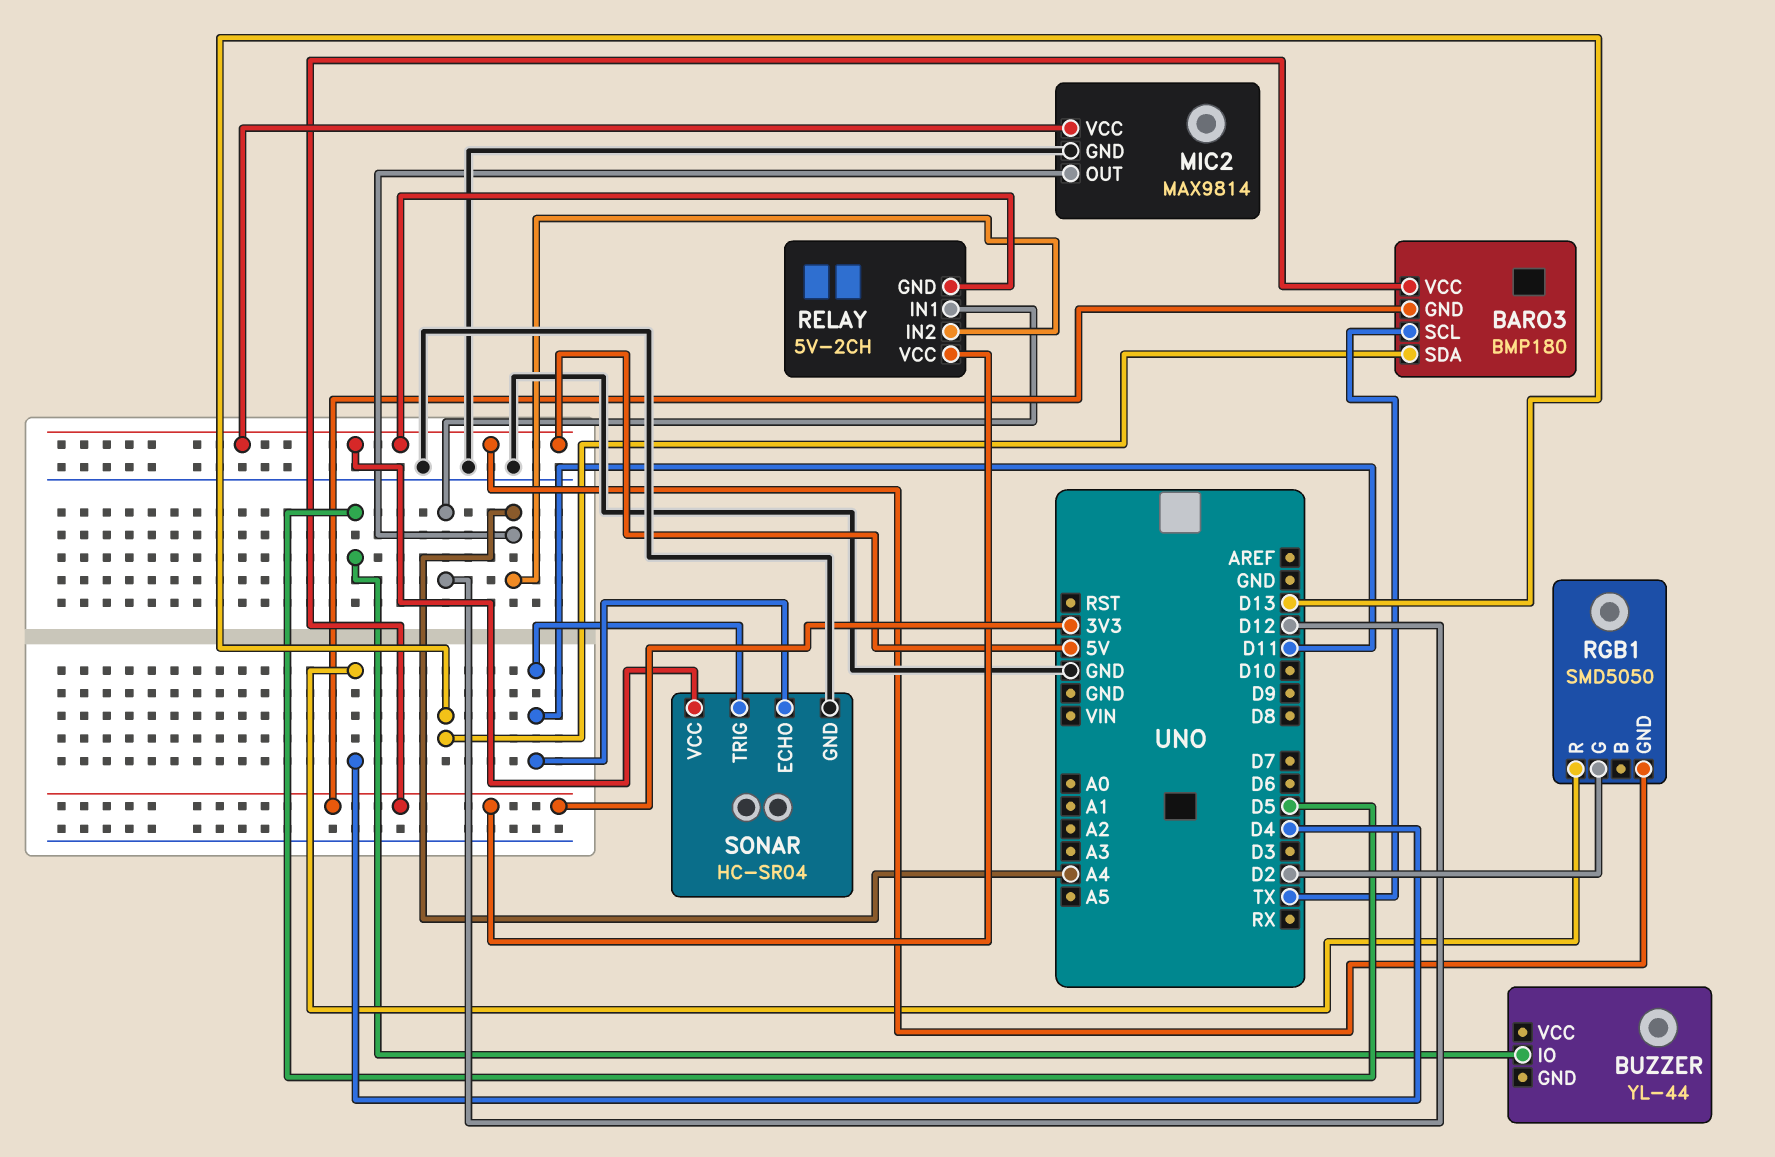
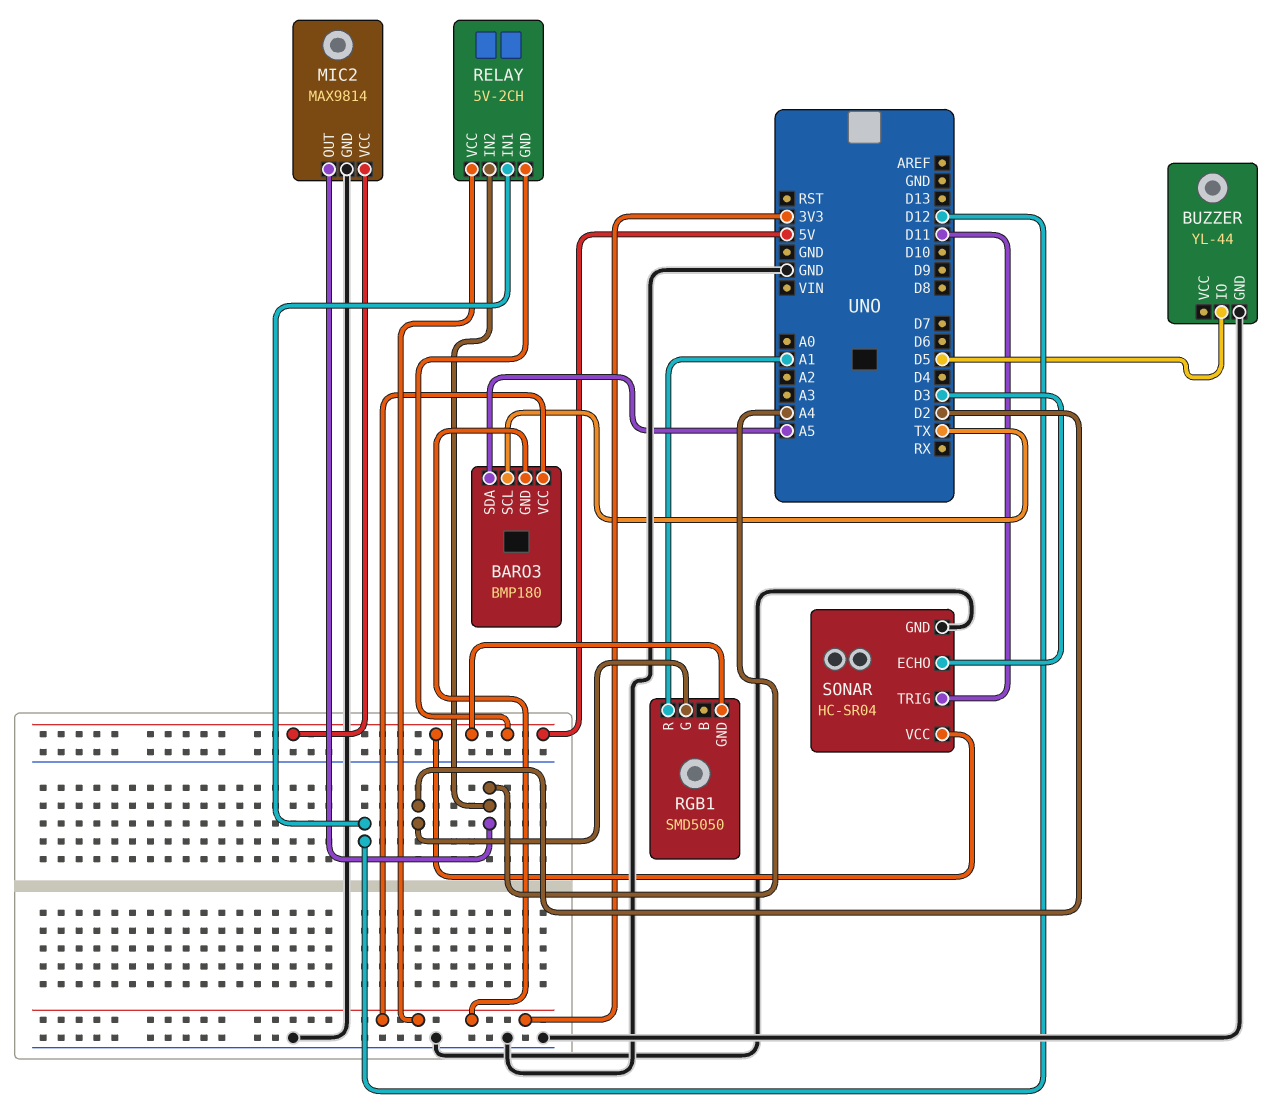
BARO3 pin SDA: D13 -> A5
BUZZER pin GND: none -> GND
RGB1 pin R: D4 -> A1
SONAR pin ECHO: D11 -> D3

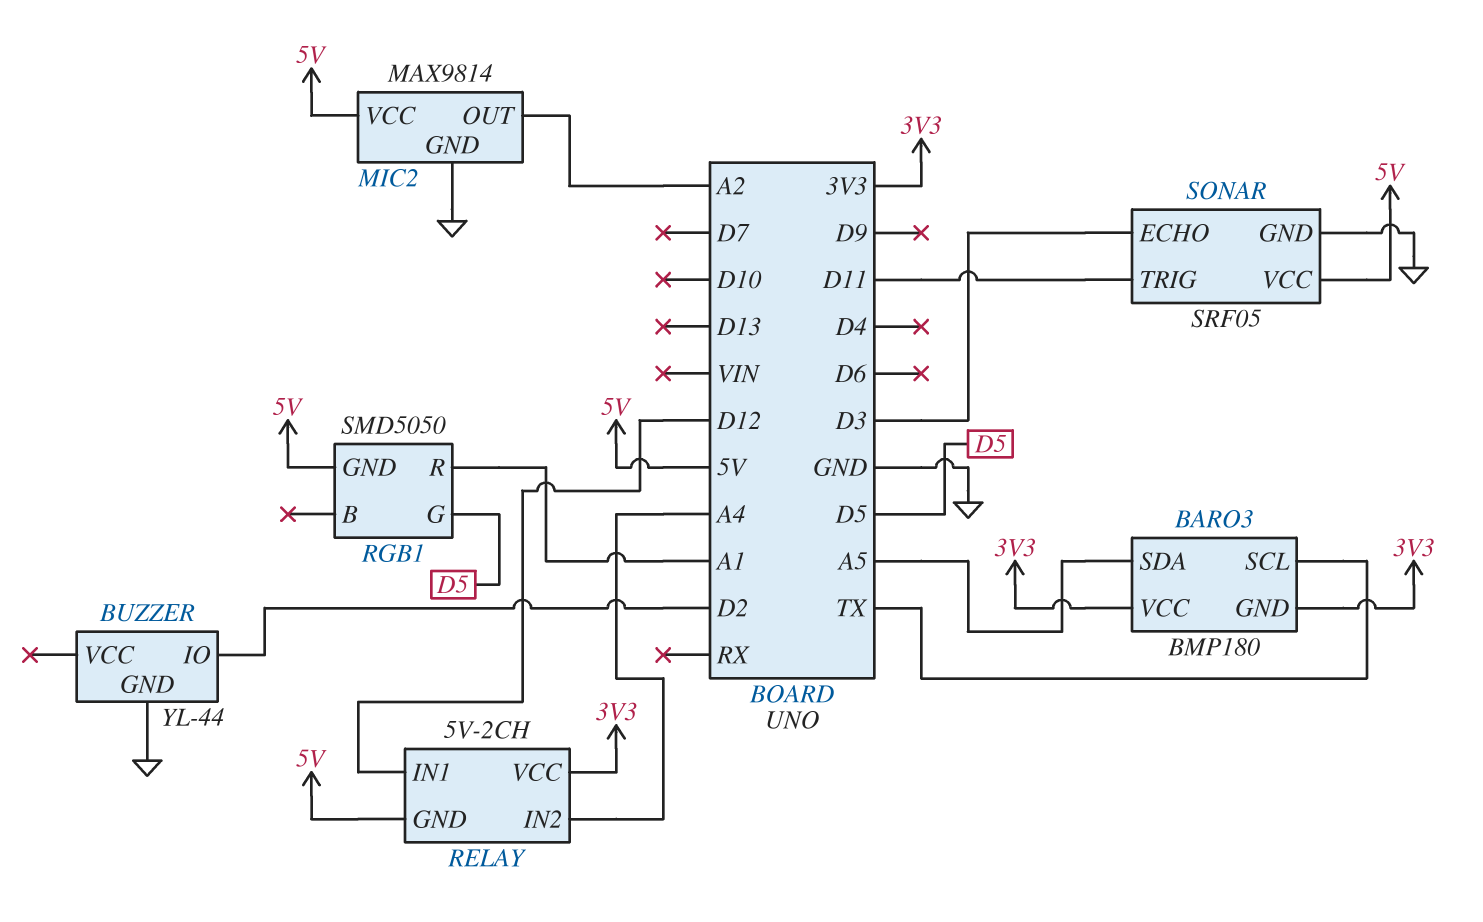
BUZZER pin IO: D5 -> D2
MIC2 pin OUT: A4 -> A2
RGB1 pin G: D2 -> D5
SONAR: HC-SR04 -> SRF05

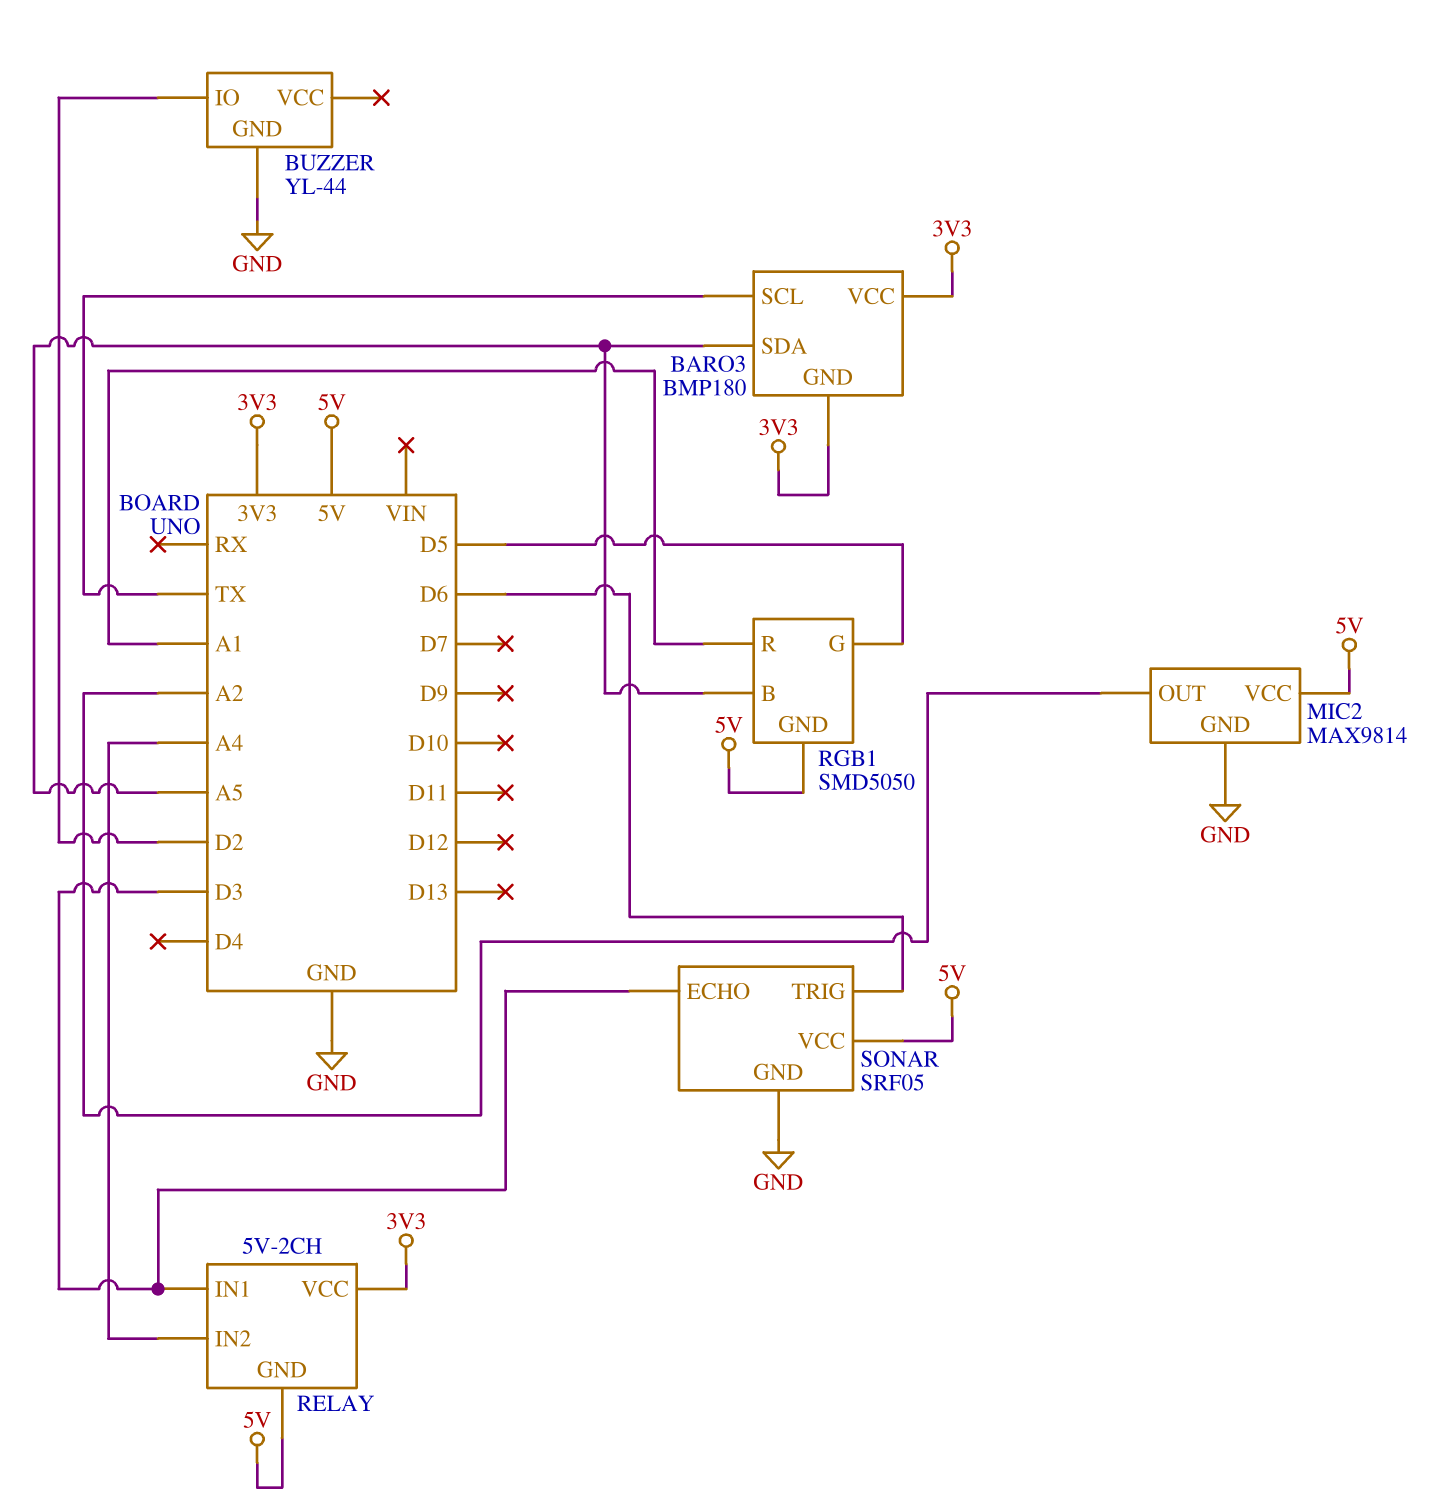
RELAY pin IN1: D12 -> D3
RGB1 pin B: none -> A5
SONAR pin TRIG: D11 -> D6

